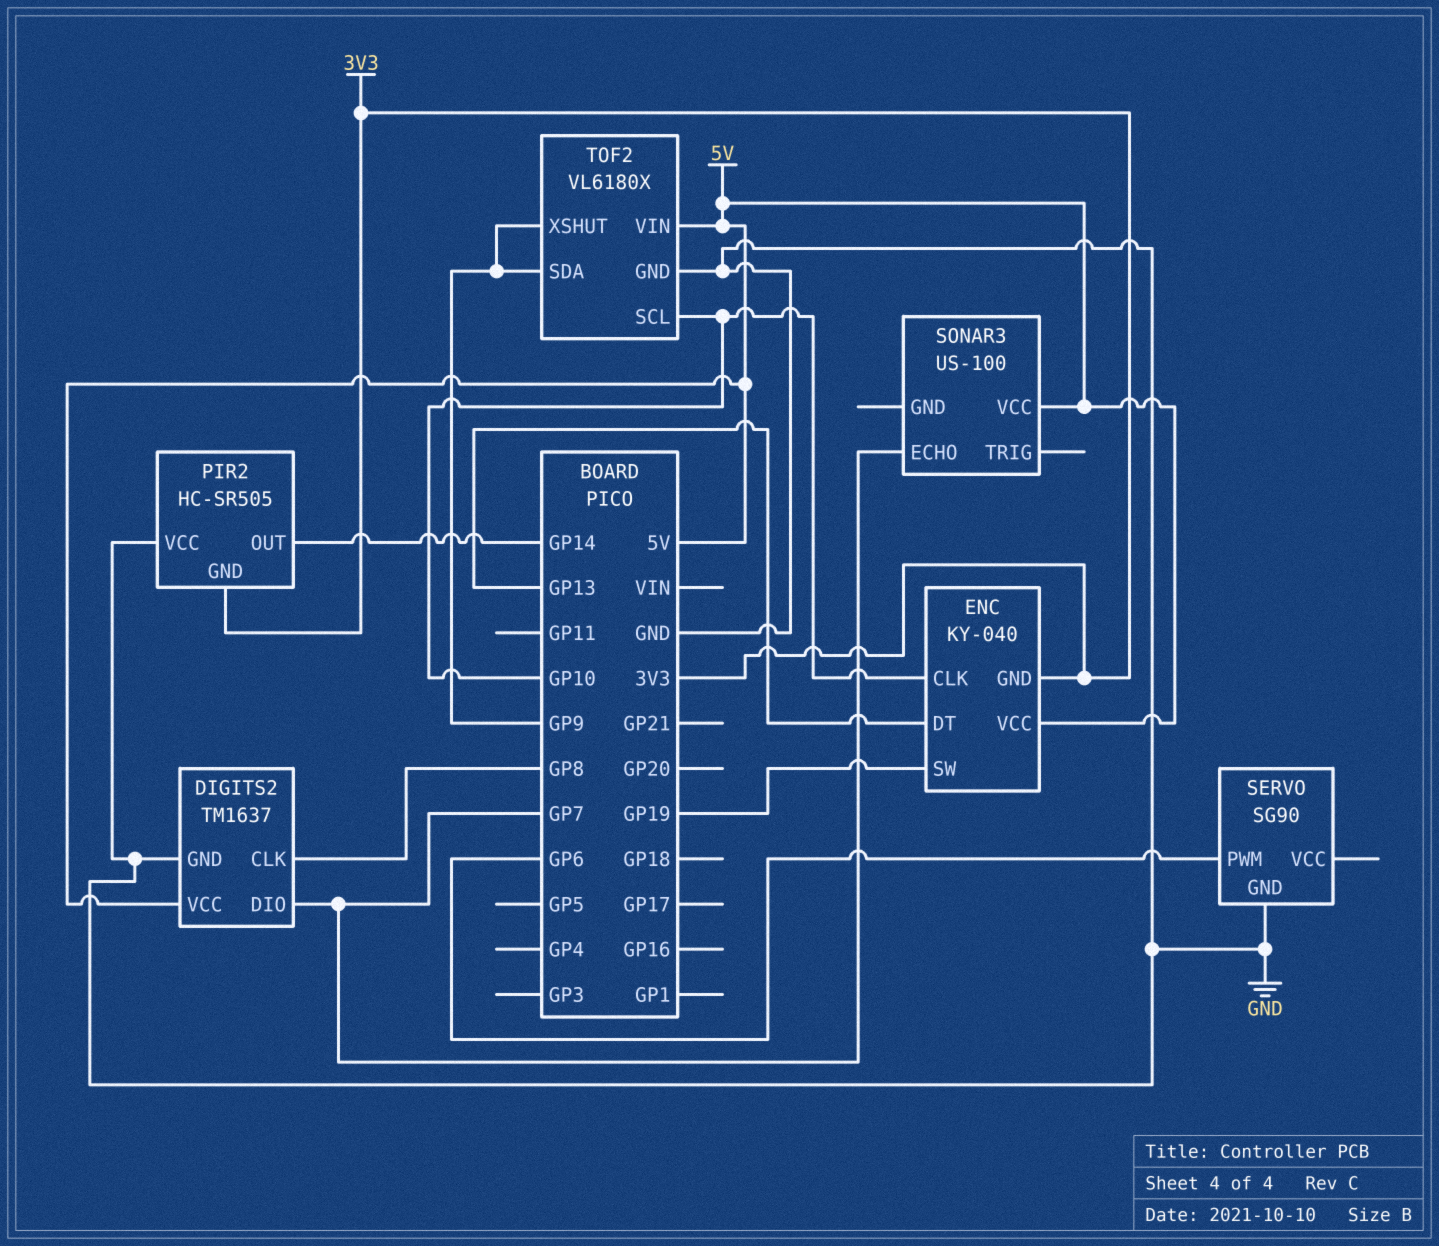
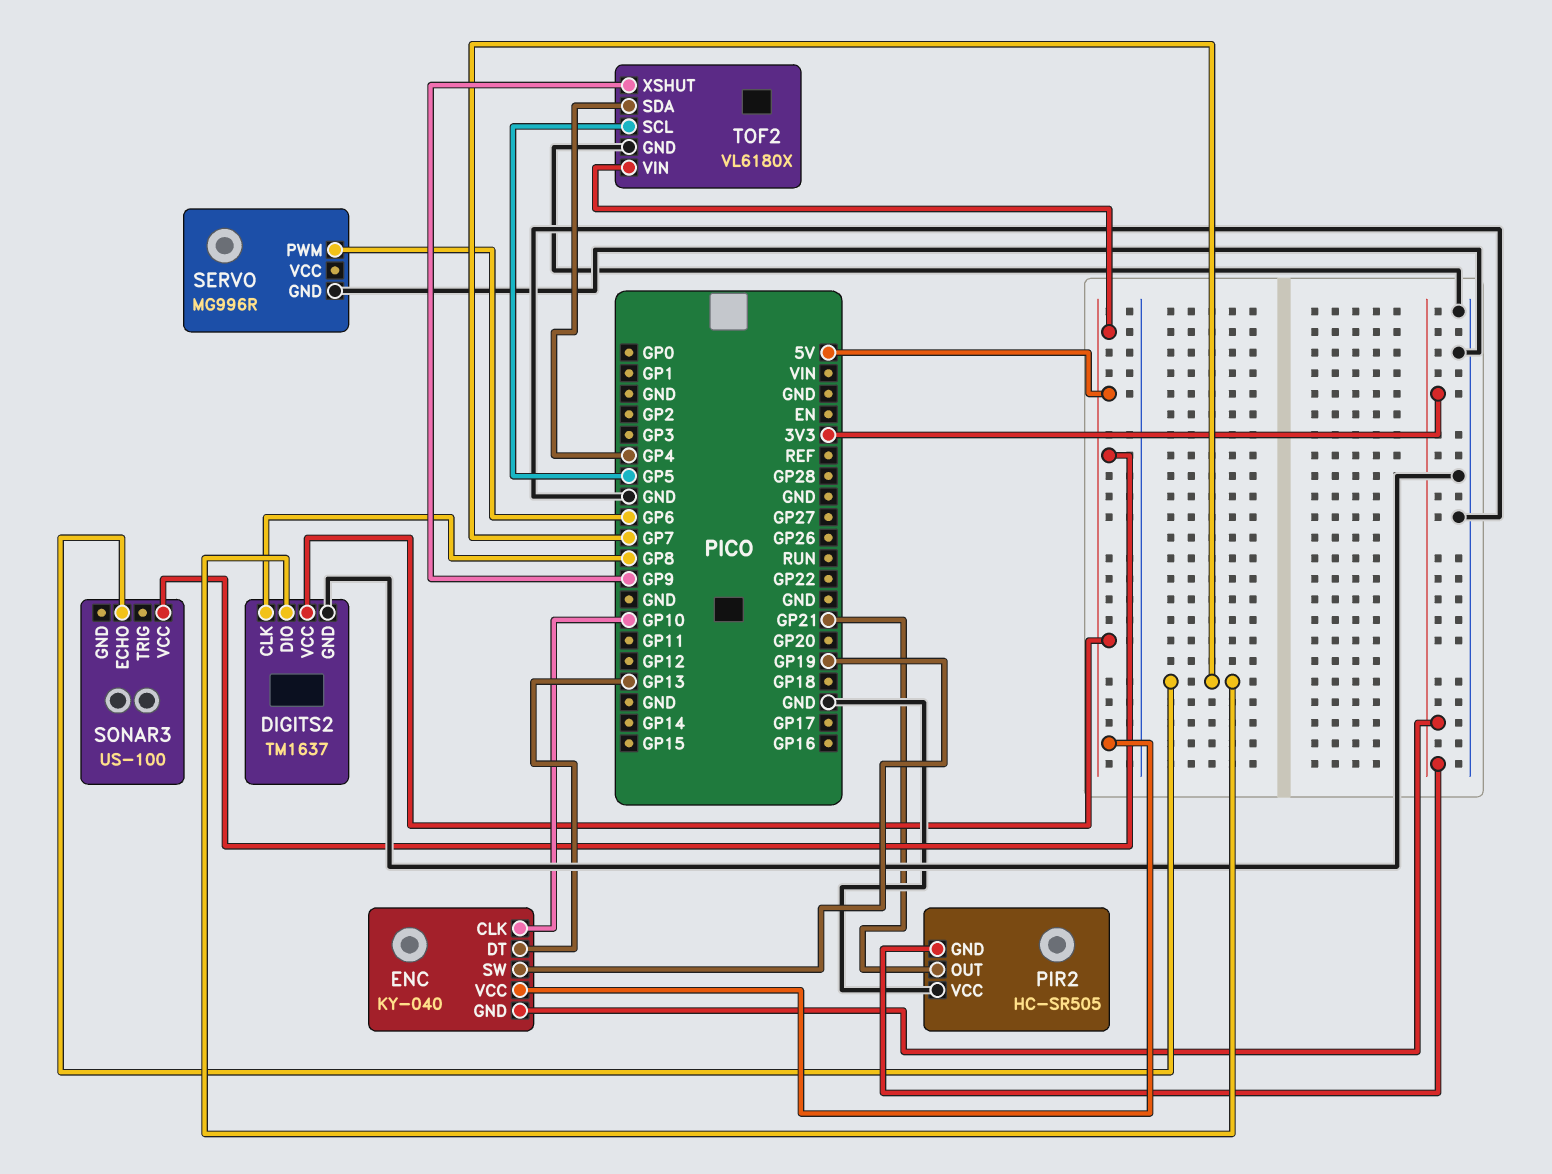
PIR2 pin OUT: GP14 -> GP21
SERVO: SG90 -> MG996R
TOF2 pin SCL: GP10 -> GP5
TOF2 pin SDA: GP9 -> GP4

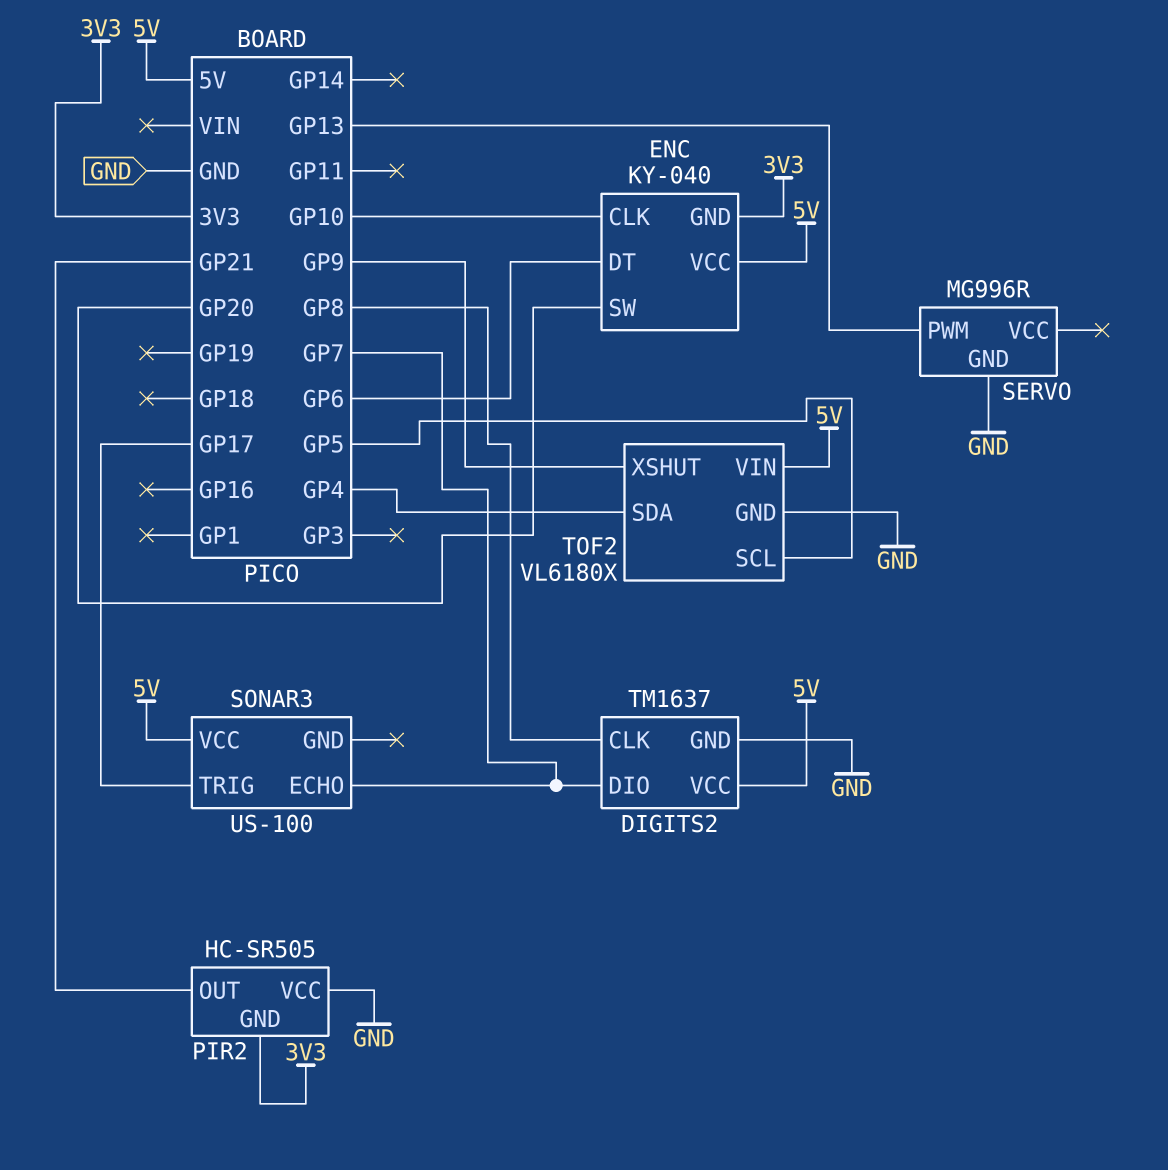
ENC pin DT: GP13 -> GP6
ENC pin SW: GP19 -> GP20
SERVO pin PWM: GP6 -> GP13
SONAR3 pin TRIG: none -> GP17

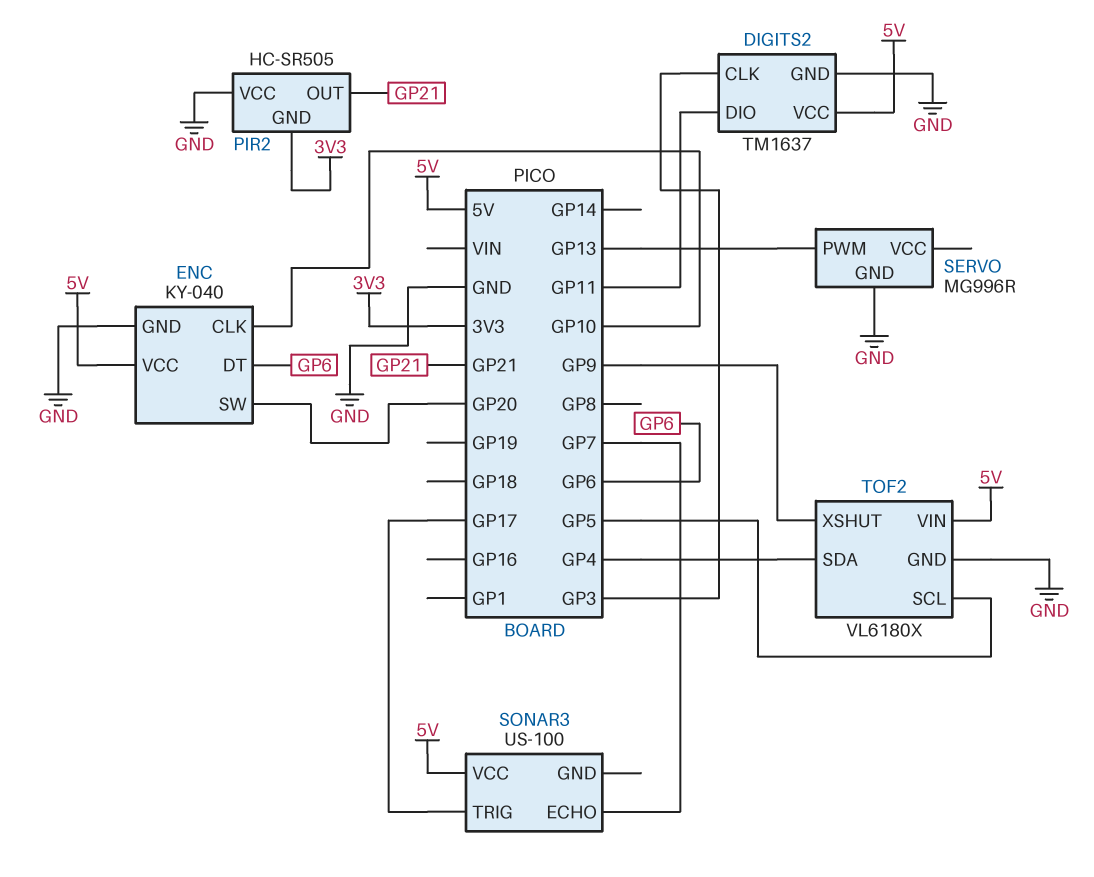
DIGITS2 pin CLK: GP8 -> GP3
DIGITS2 pin DIO: GP7 -> GP11
ENC pin GND: 3V3 -> GND

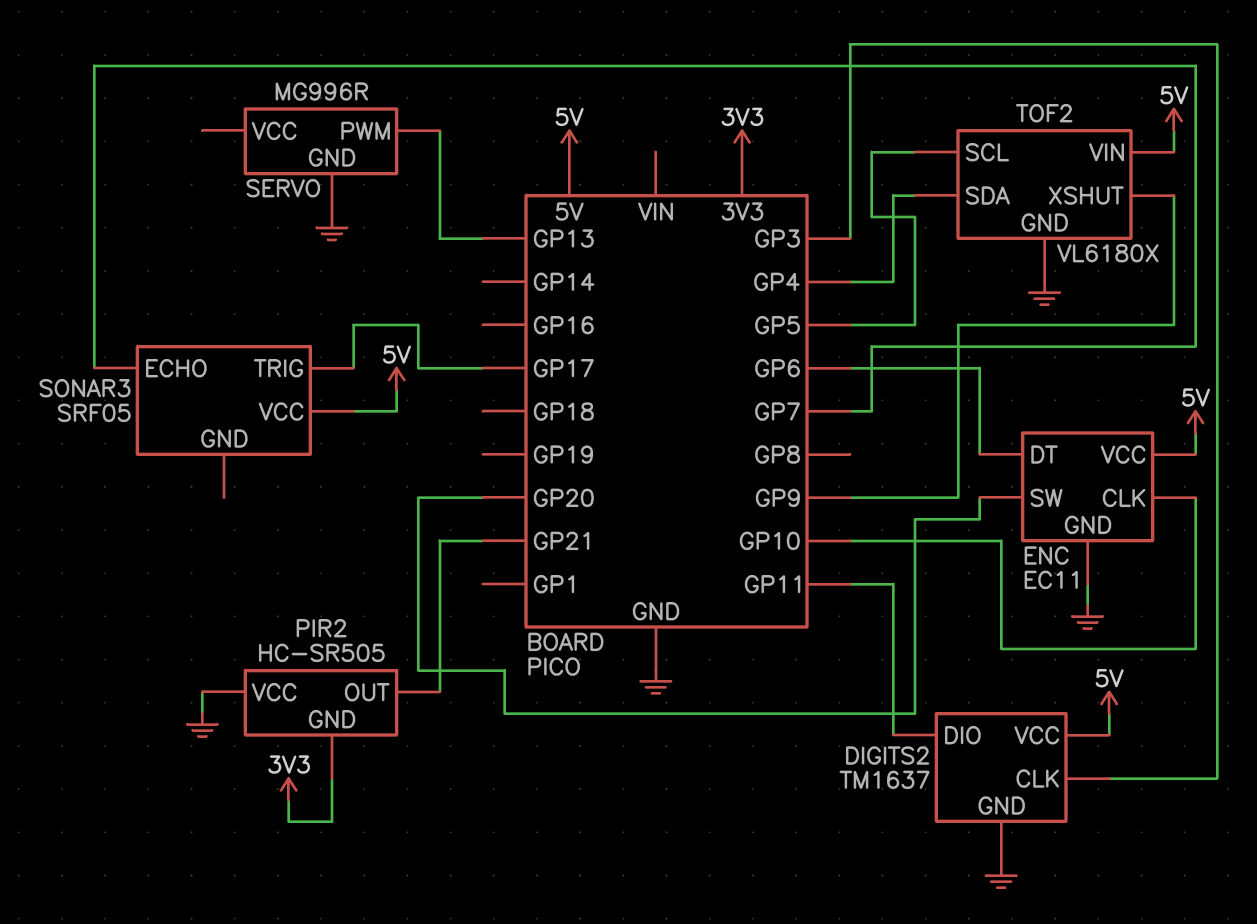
ENC: KY-040 -> EC11
SONAR3: US-100 -> SRF05

